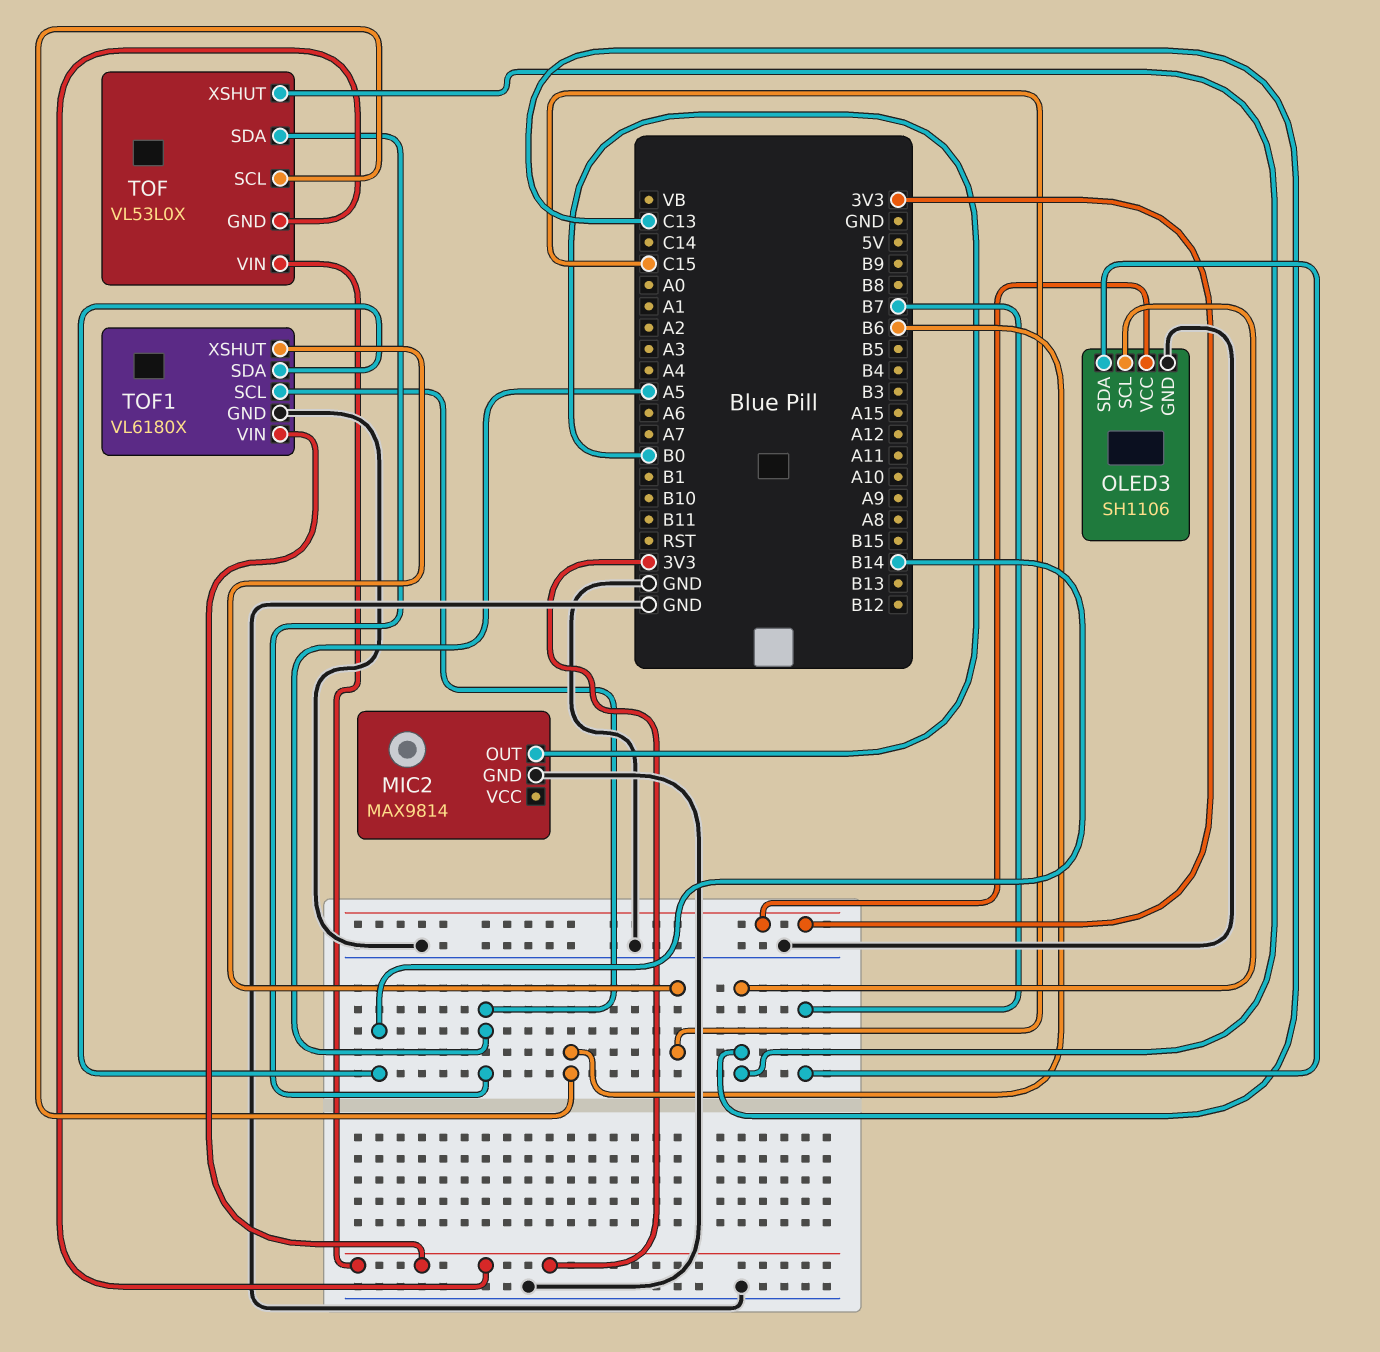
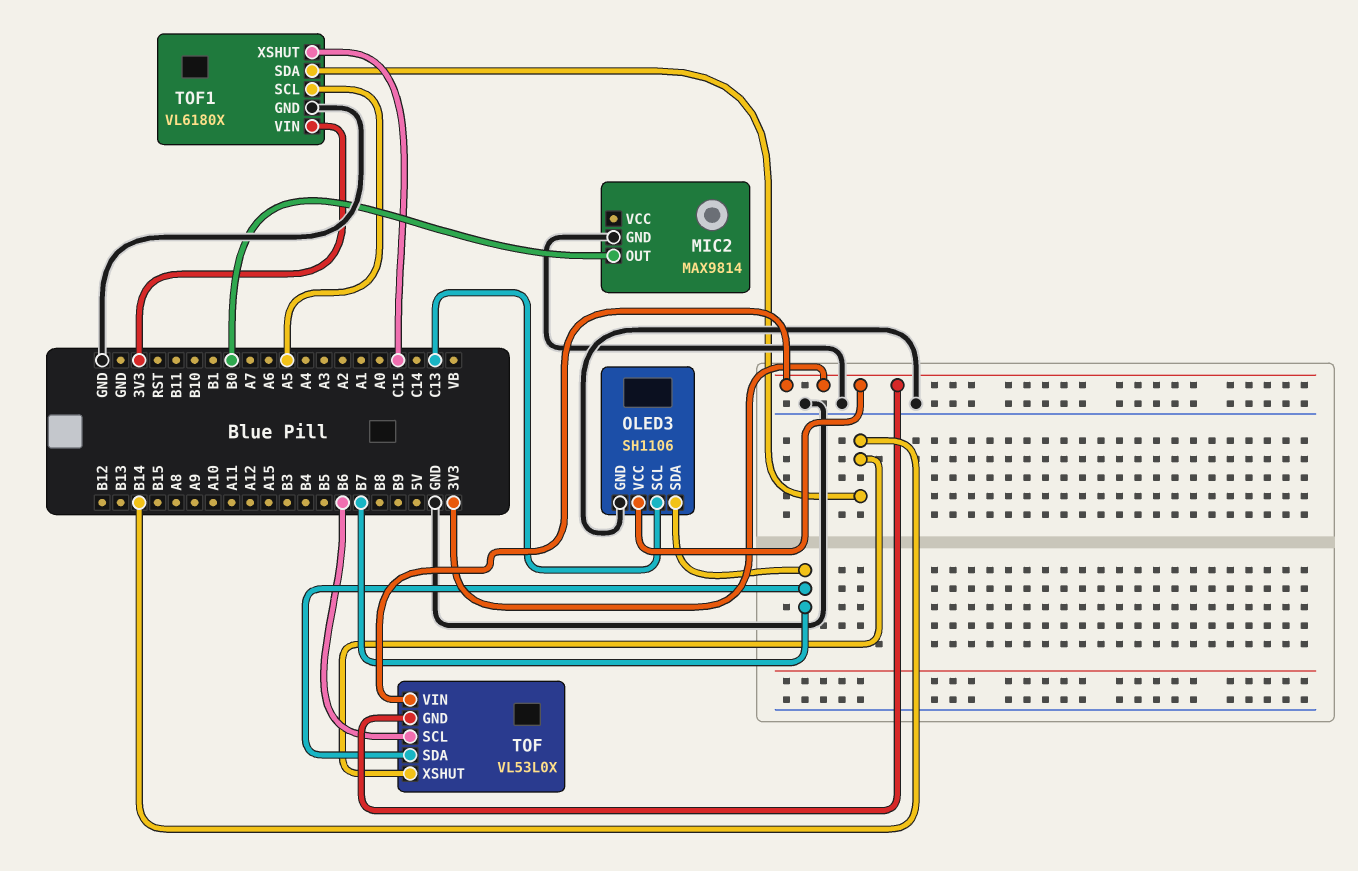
TOF pin SDA: A5 -> B7
TOF pin XSHUT: C13 -> B14

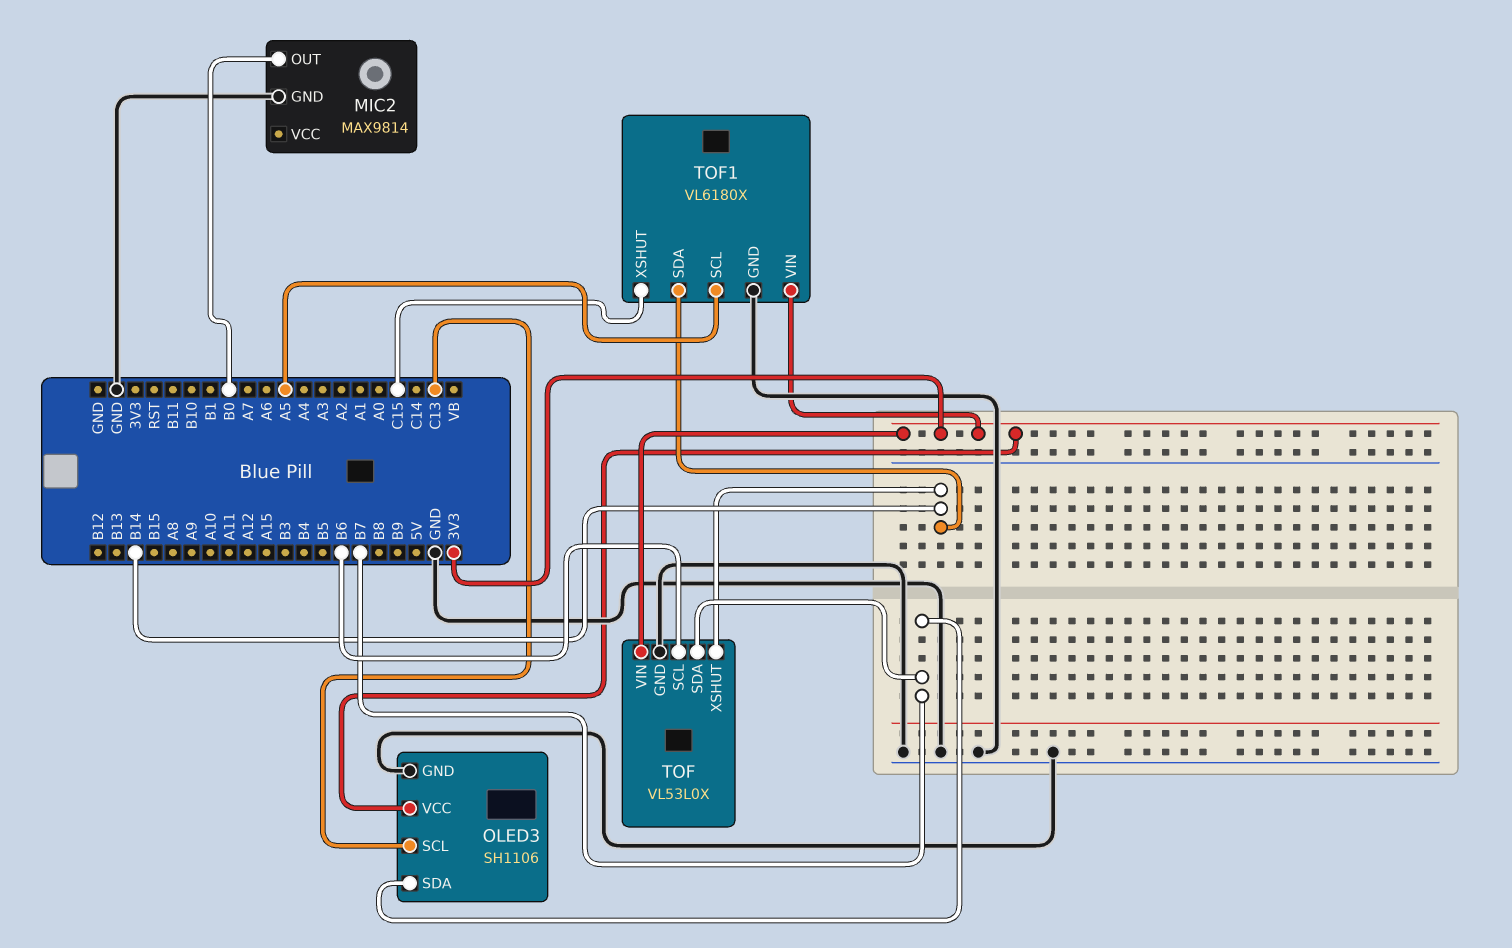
TOF pin GND: 3V3 -> GND

